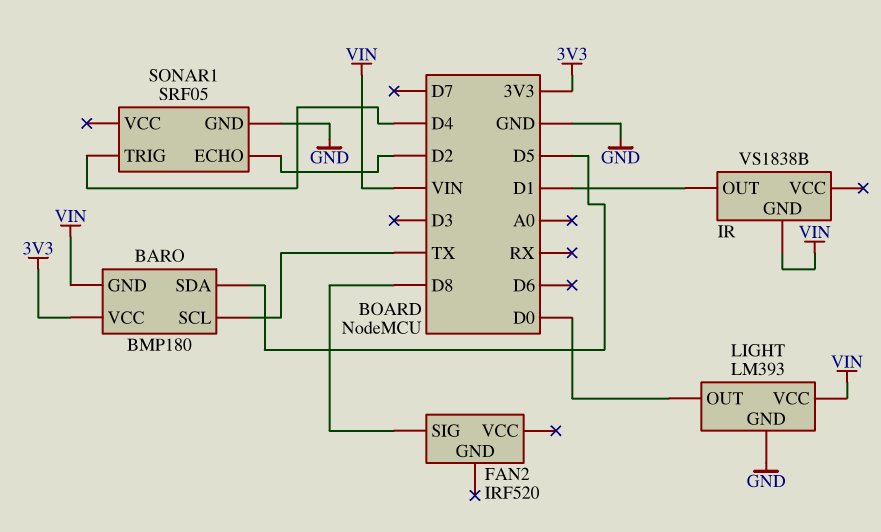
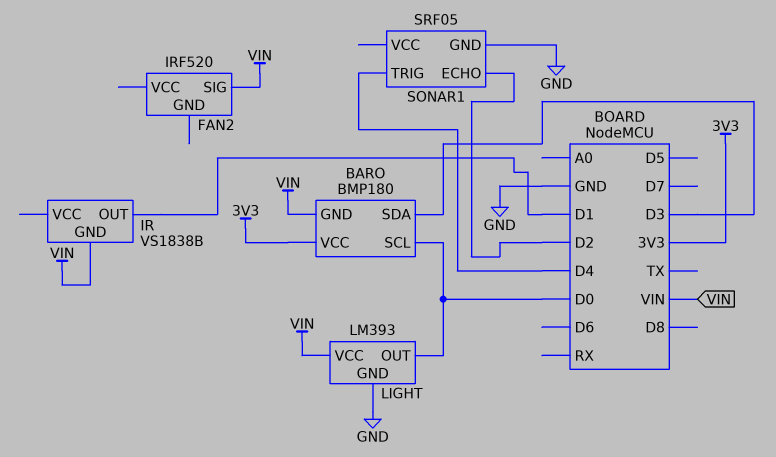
BARO pin SCL: TX -> D0
BARO pin SDA: D5 -> D3
FAN2 pin SIG: D8 -> VIN

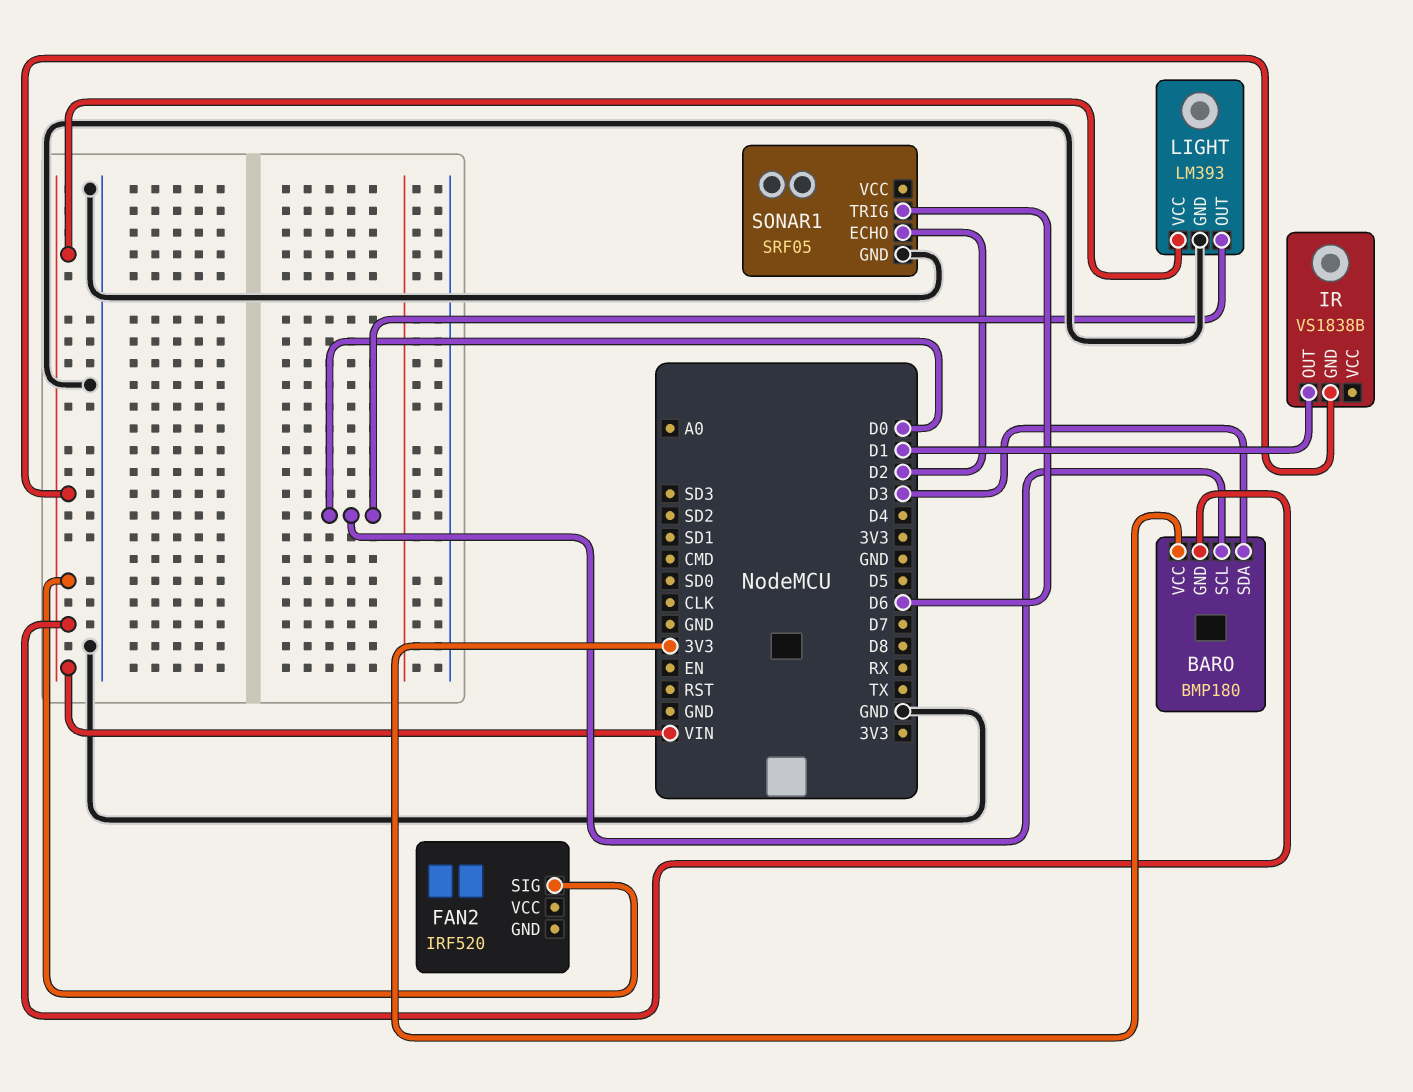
SONAR1 pin TRIG: D4 -> D6

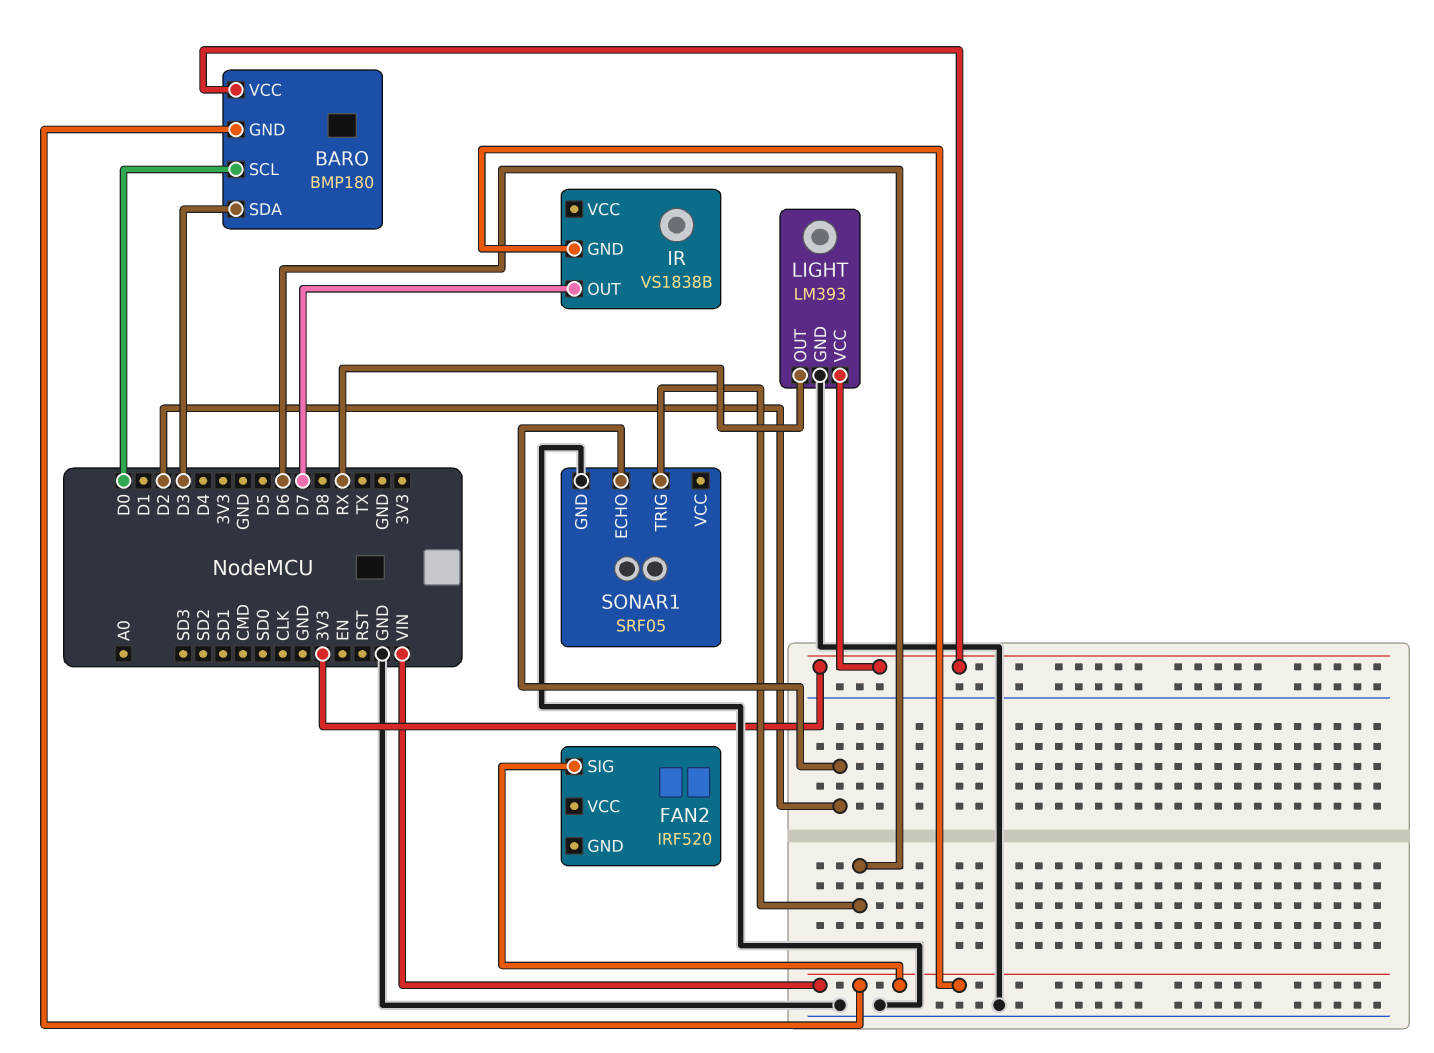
IR pin OUT: D1 -> D7
LIGHT pin OUT: D0 -> RX
LIGHT pin VCC: VIN -> 3V3

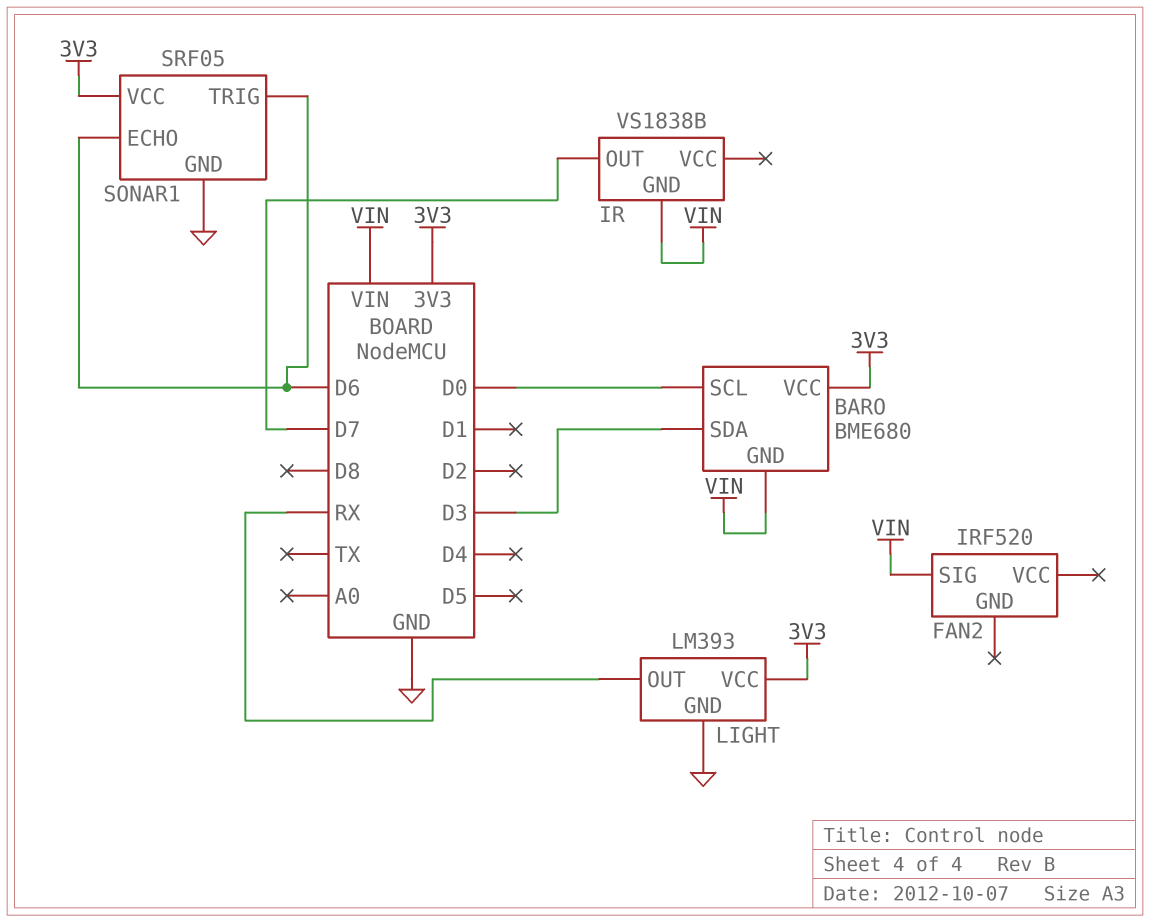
BARO: BMP180 -> BME680
SONAR1 pin ECHO: D2 -> D6
SONAR1 pin VCC: none -> 3V3

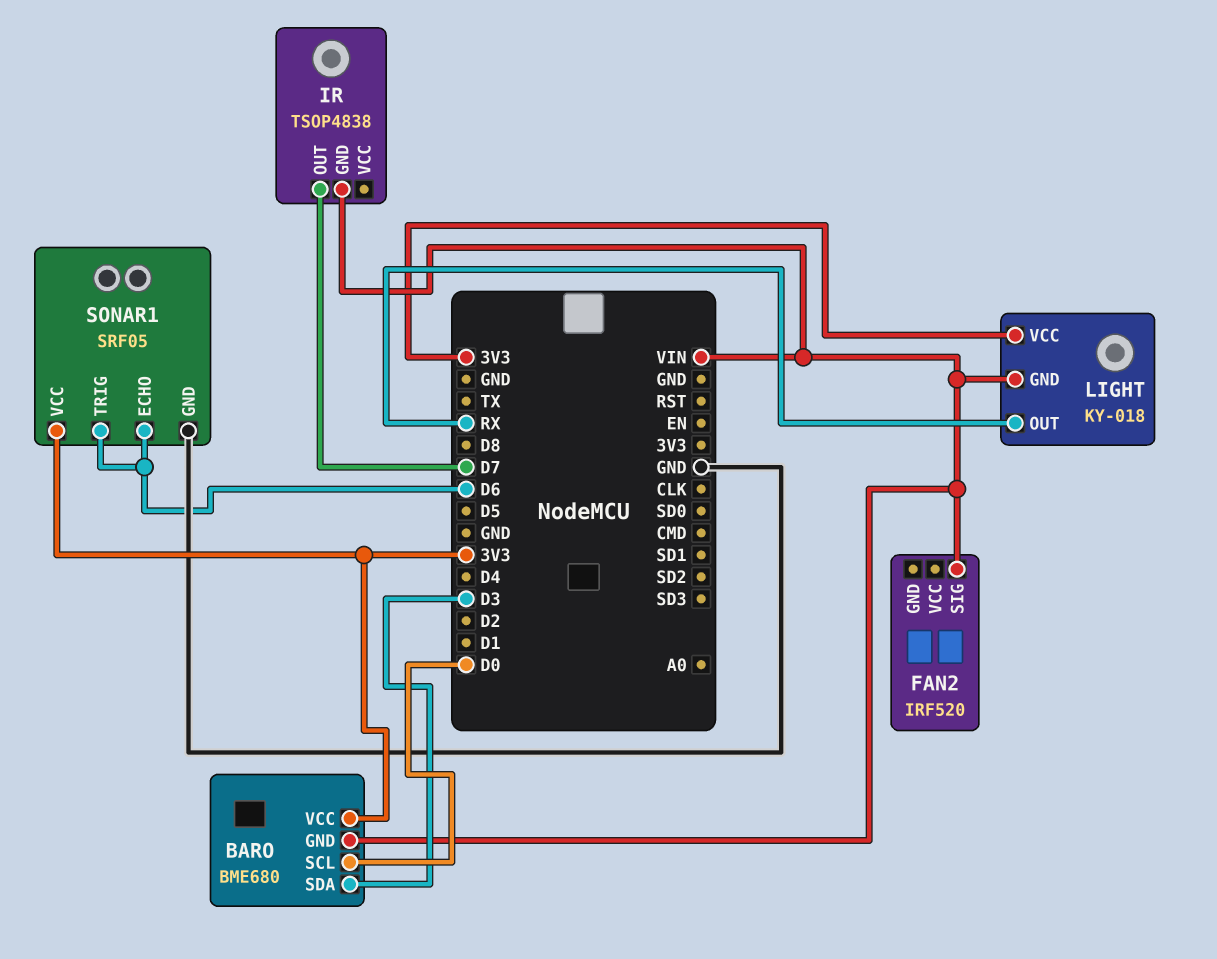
IR: VS1838B -> TSOP4838
LIGHT: LM393 -> KY-018
LIGHT pin GND: GND -> VIN

